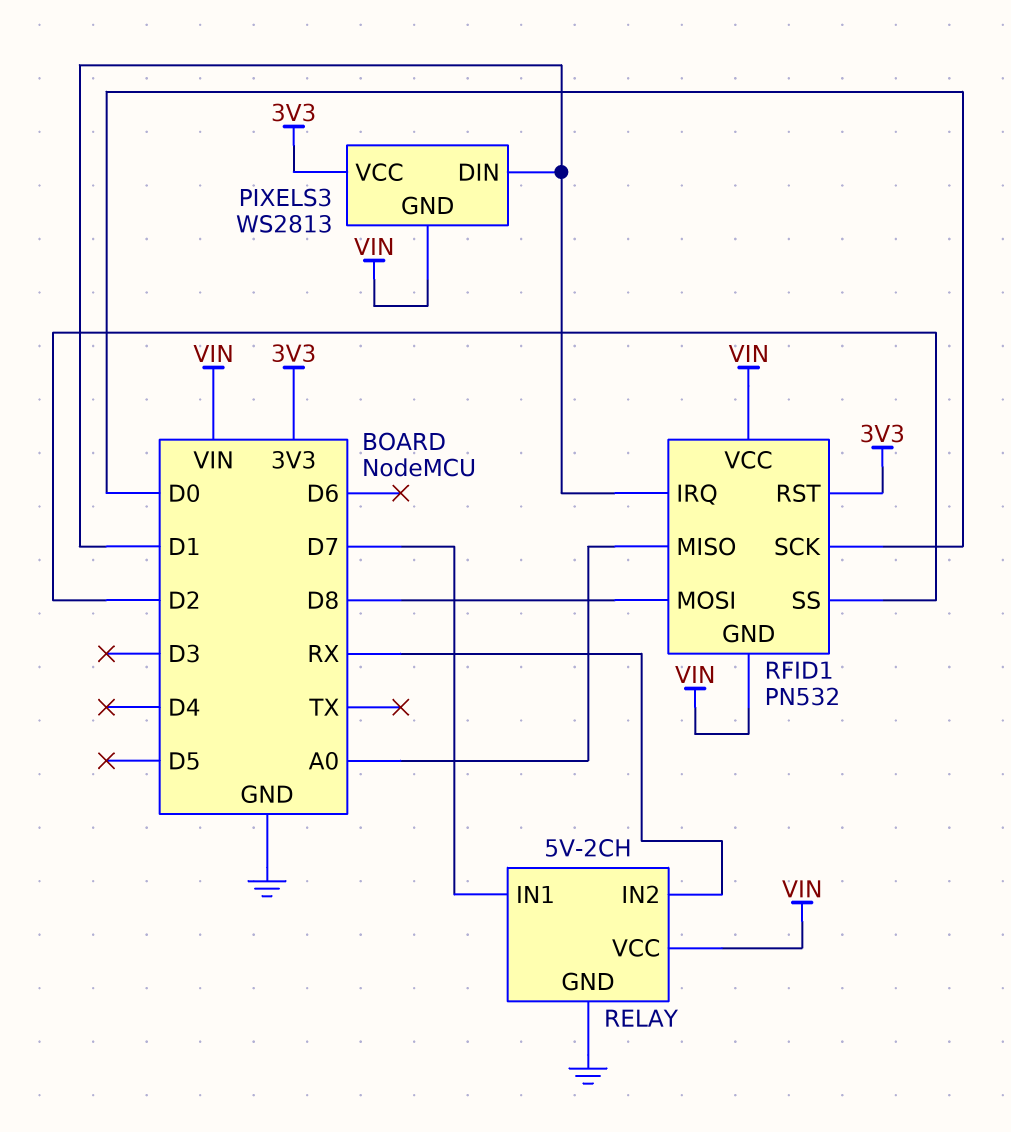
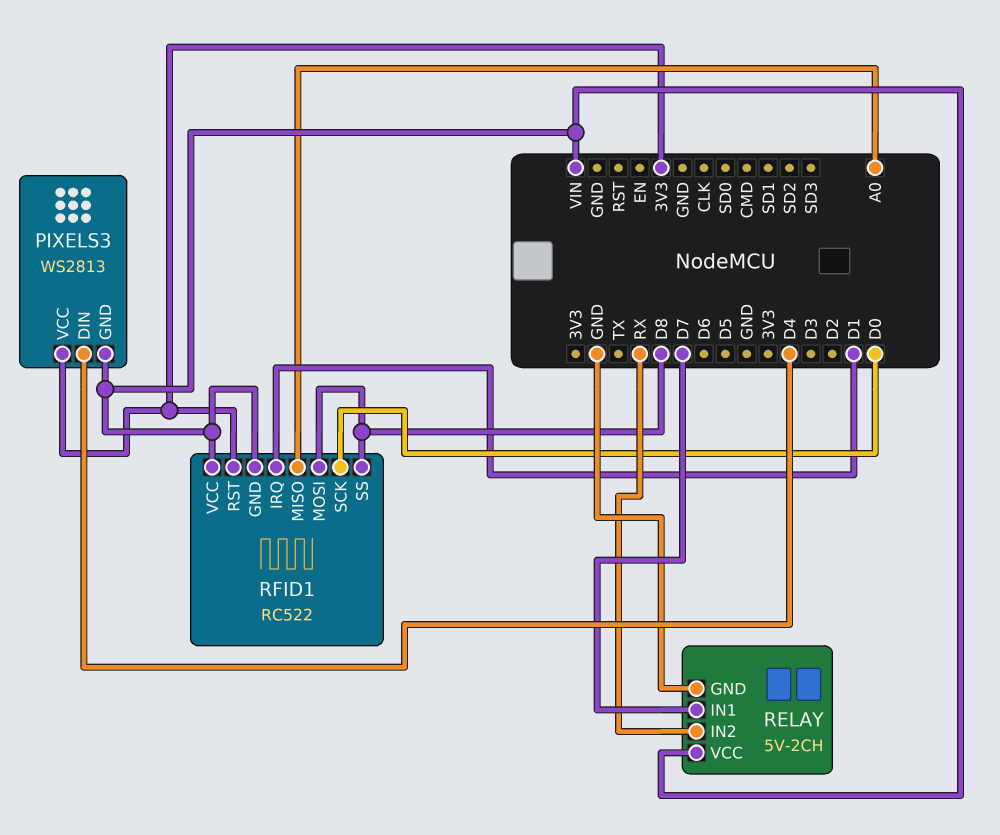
PIXELS3 pin DIN: D1 -> D4
RFID1: PN532 -> RC522
RFID1 pin SS: D2 -> D8

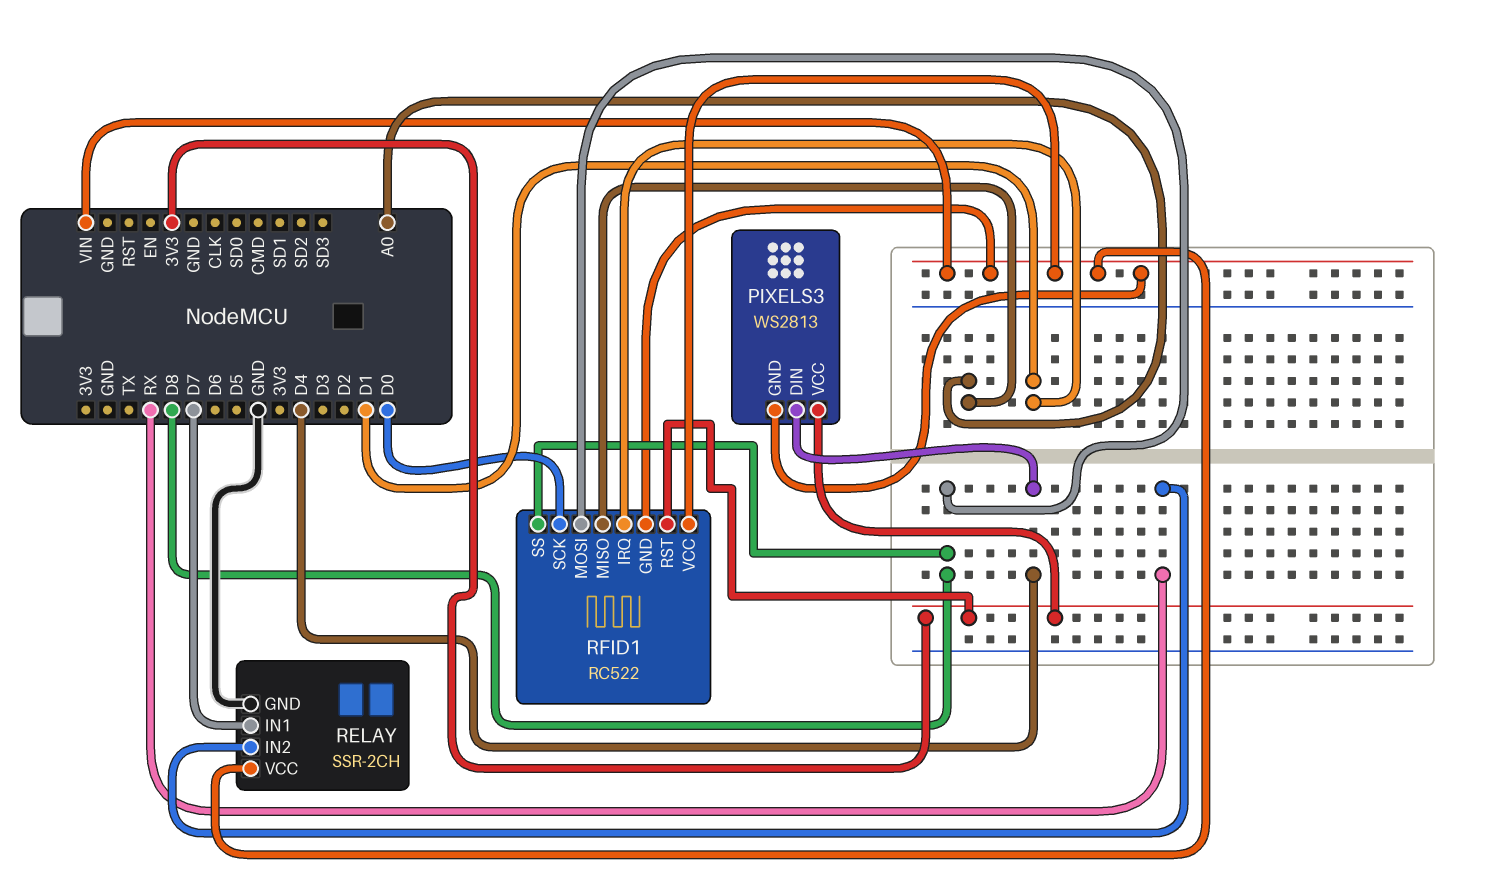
RELAY: 5V-2CH -> SSR-2CH

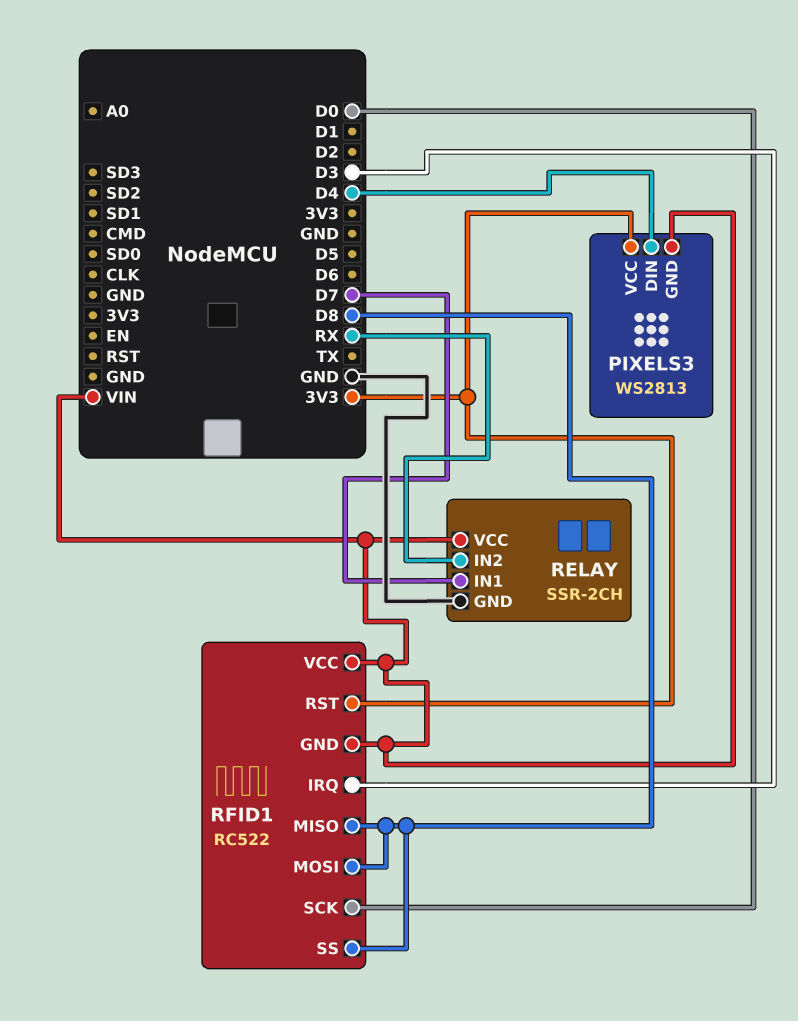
RFID1 pin IRQ: D1 -> D3
RFID1 pin MISO: A0 -> D8

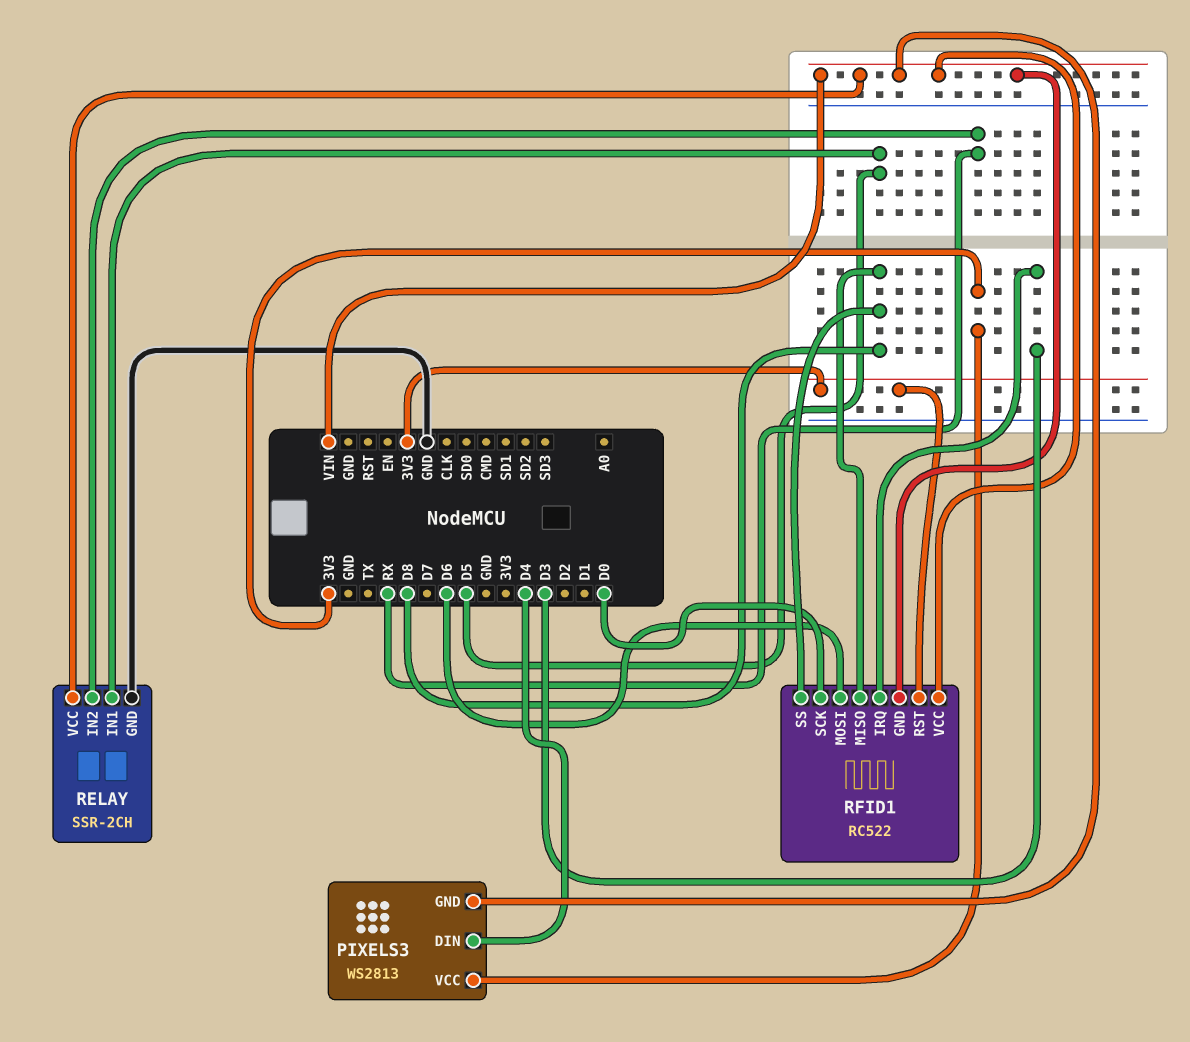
RELAY pin IN1: D7 -> D5
RFID1 pin MOSI: D8 -> D6

